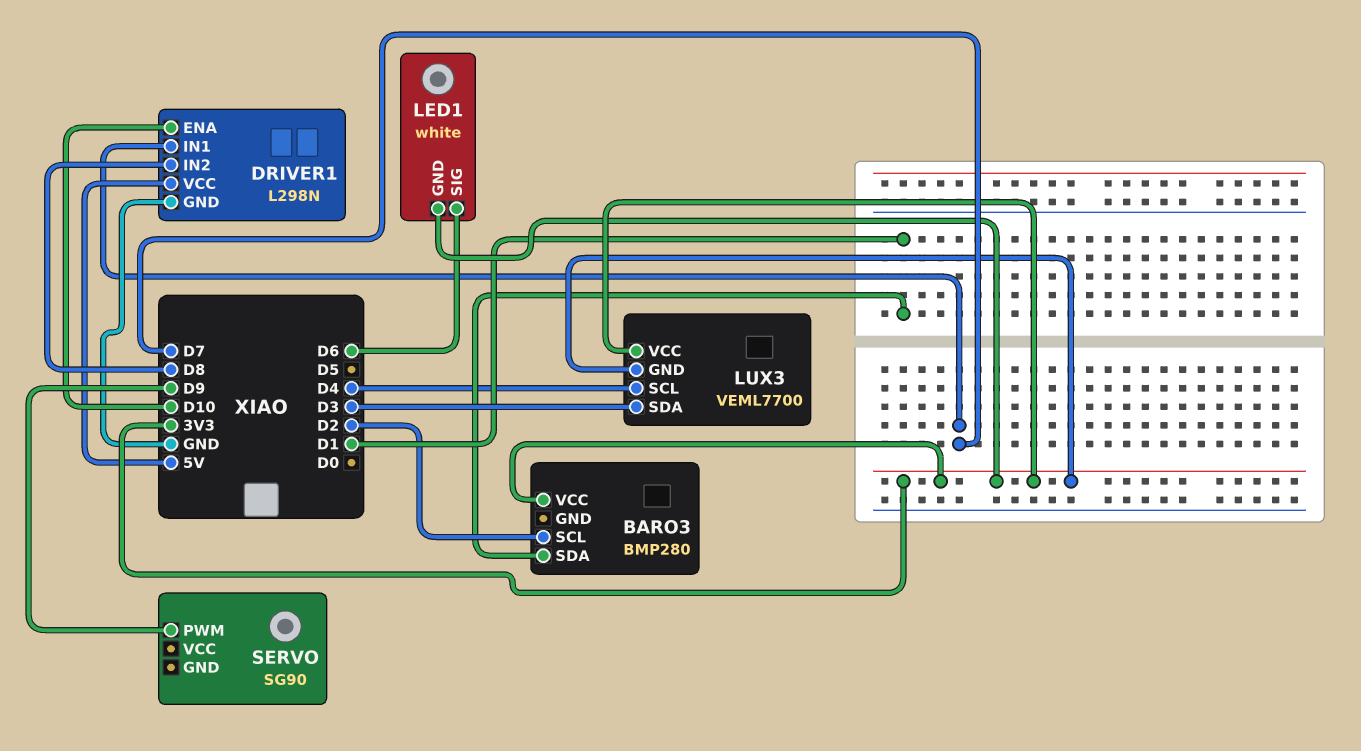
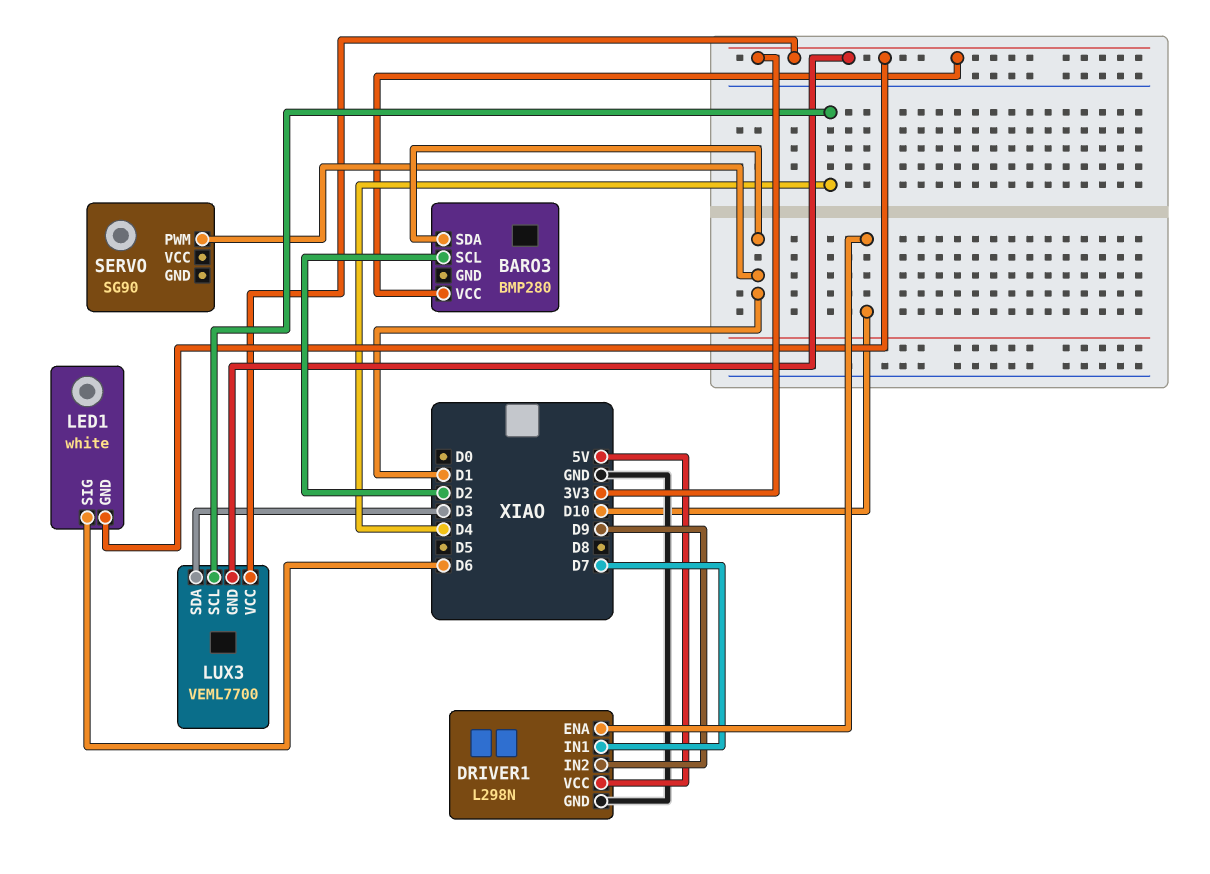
DRIVER1 pin IN2: D8 -> D9
SERVO pin PWM: D9 -> D1

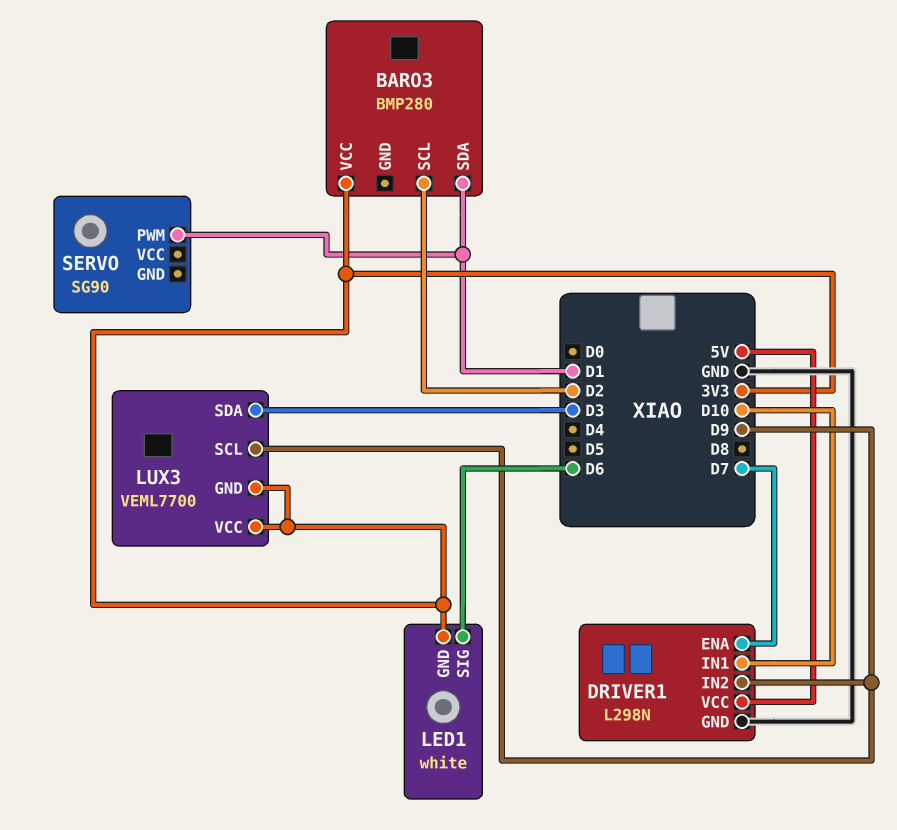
DRIVER1 pin ENA: D10 -> D7
DRIVER1 pin IN1: D7 -> D10
LUX3 pin SCL: D4 -> D9

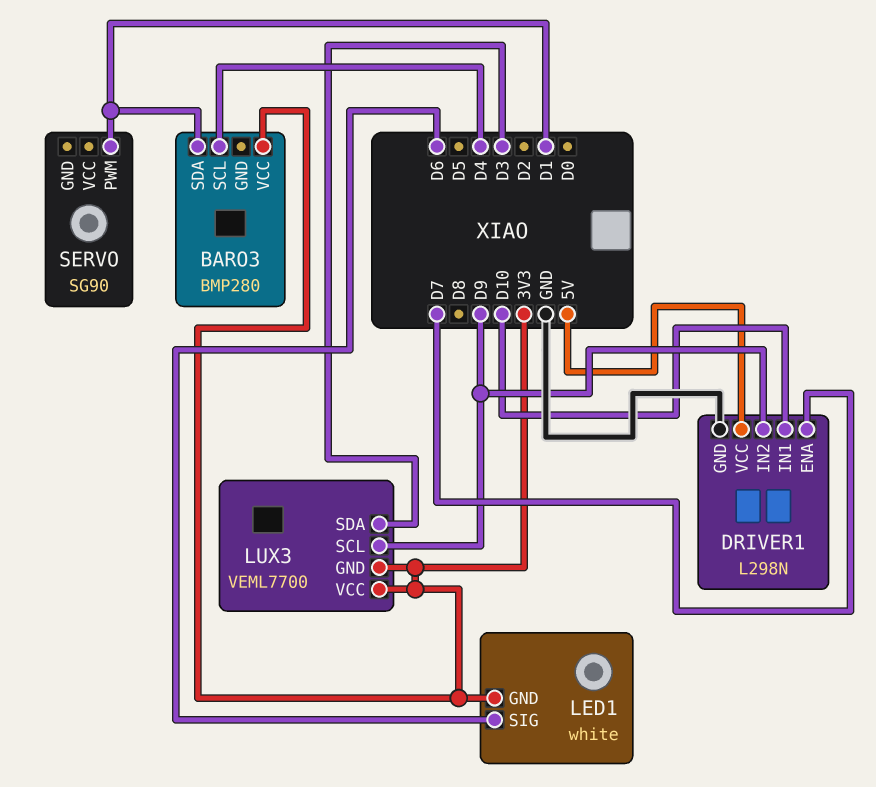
BARO3 pin SCL: D2 -> D4

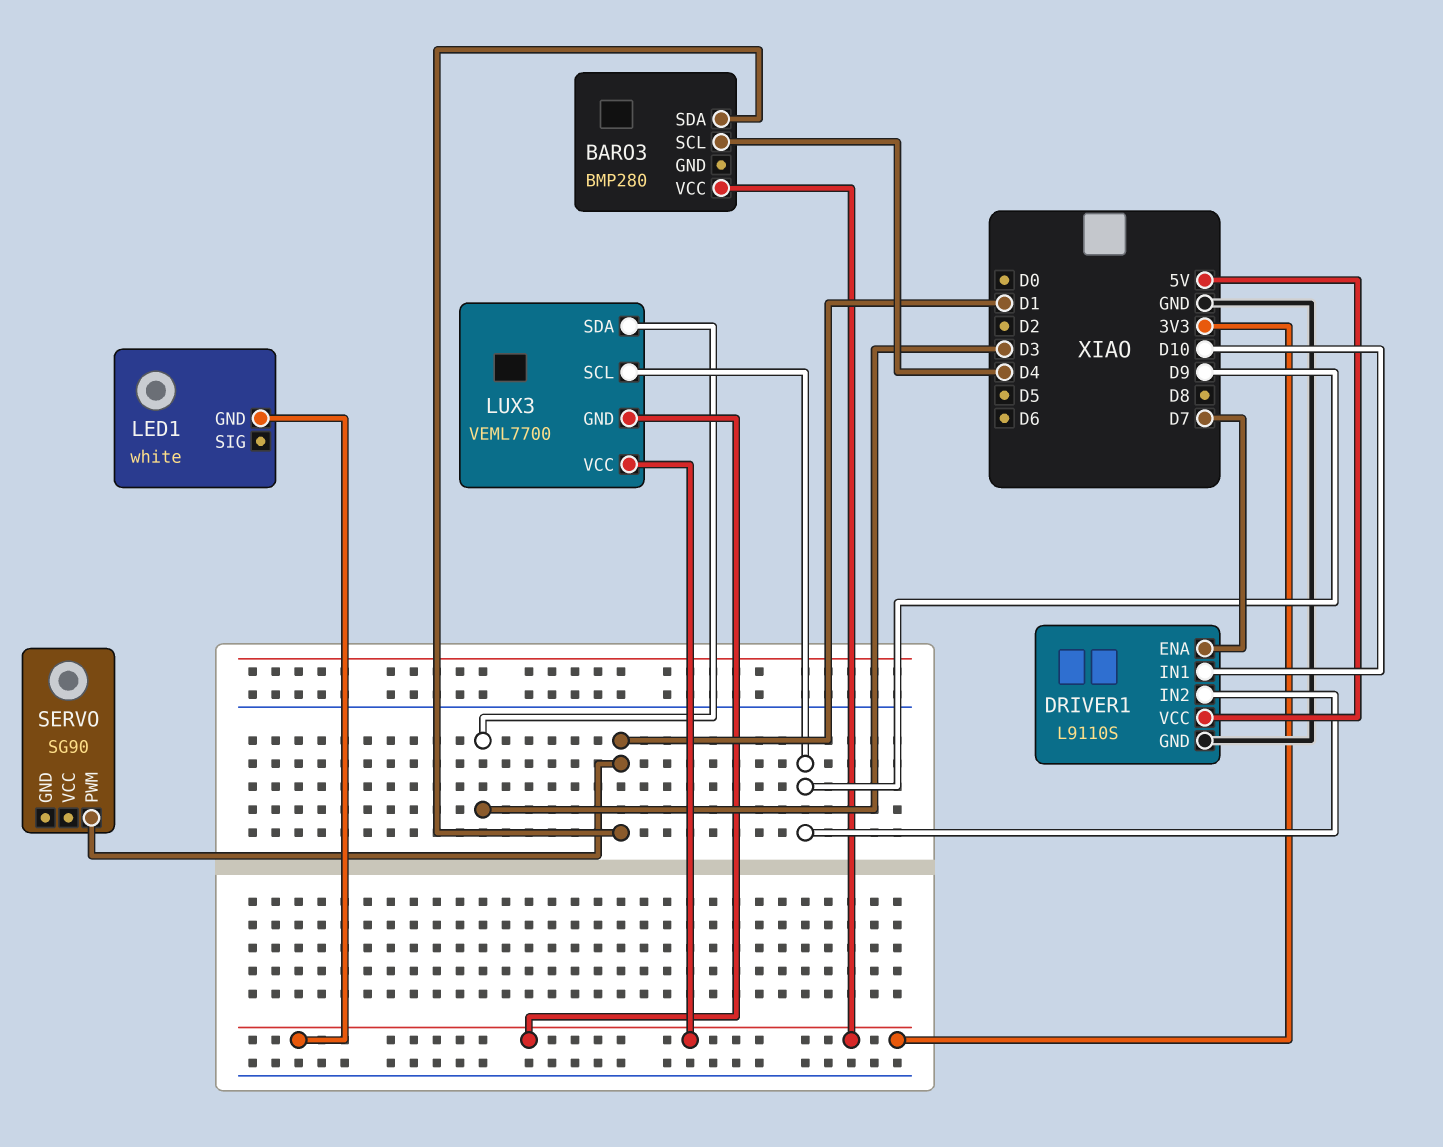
DRIVER1: L298N -> L9110S
LED1 pin SIG: D6 -> none

